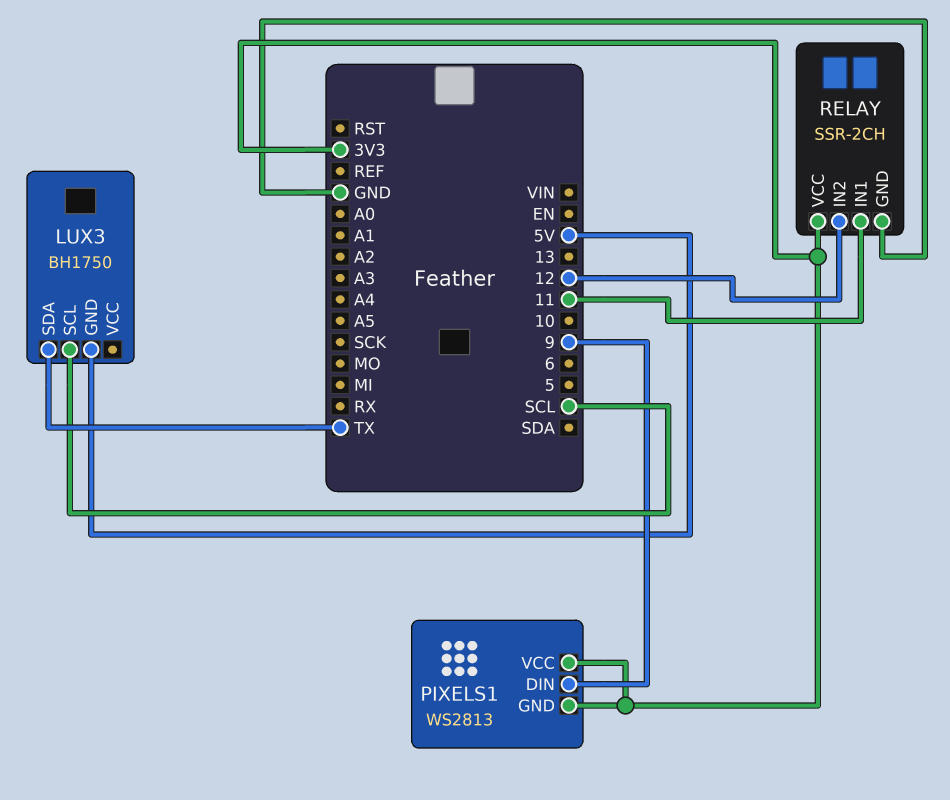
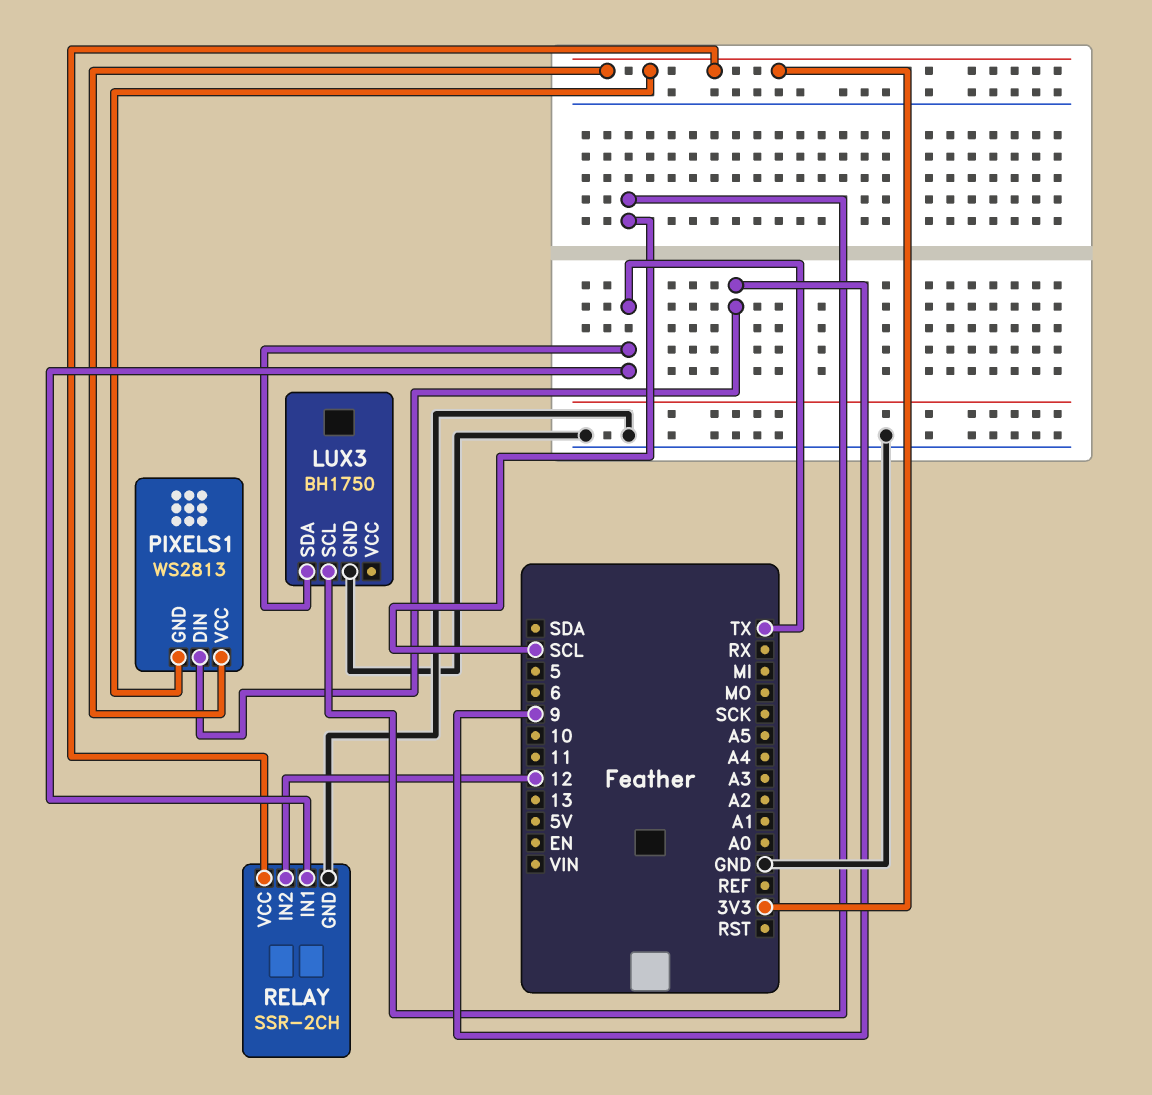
LUX3 pin GND: 5V -> GND
RELAY pin IN1: 11 -> TX

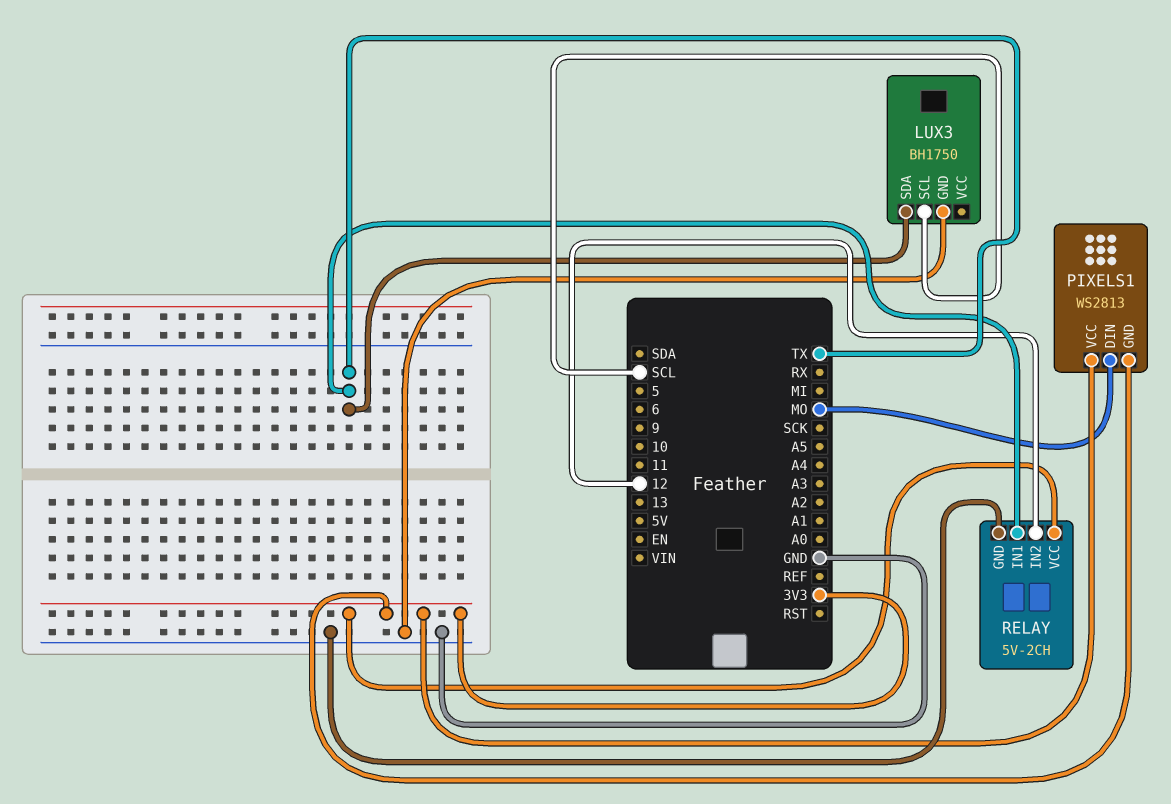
PIXELS1 pin DIN: 9 -> MO
RELAY: SSR-2CH -> 5V-2CH

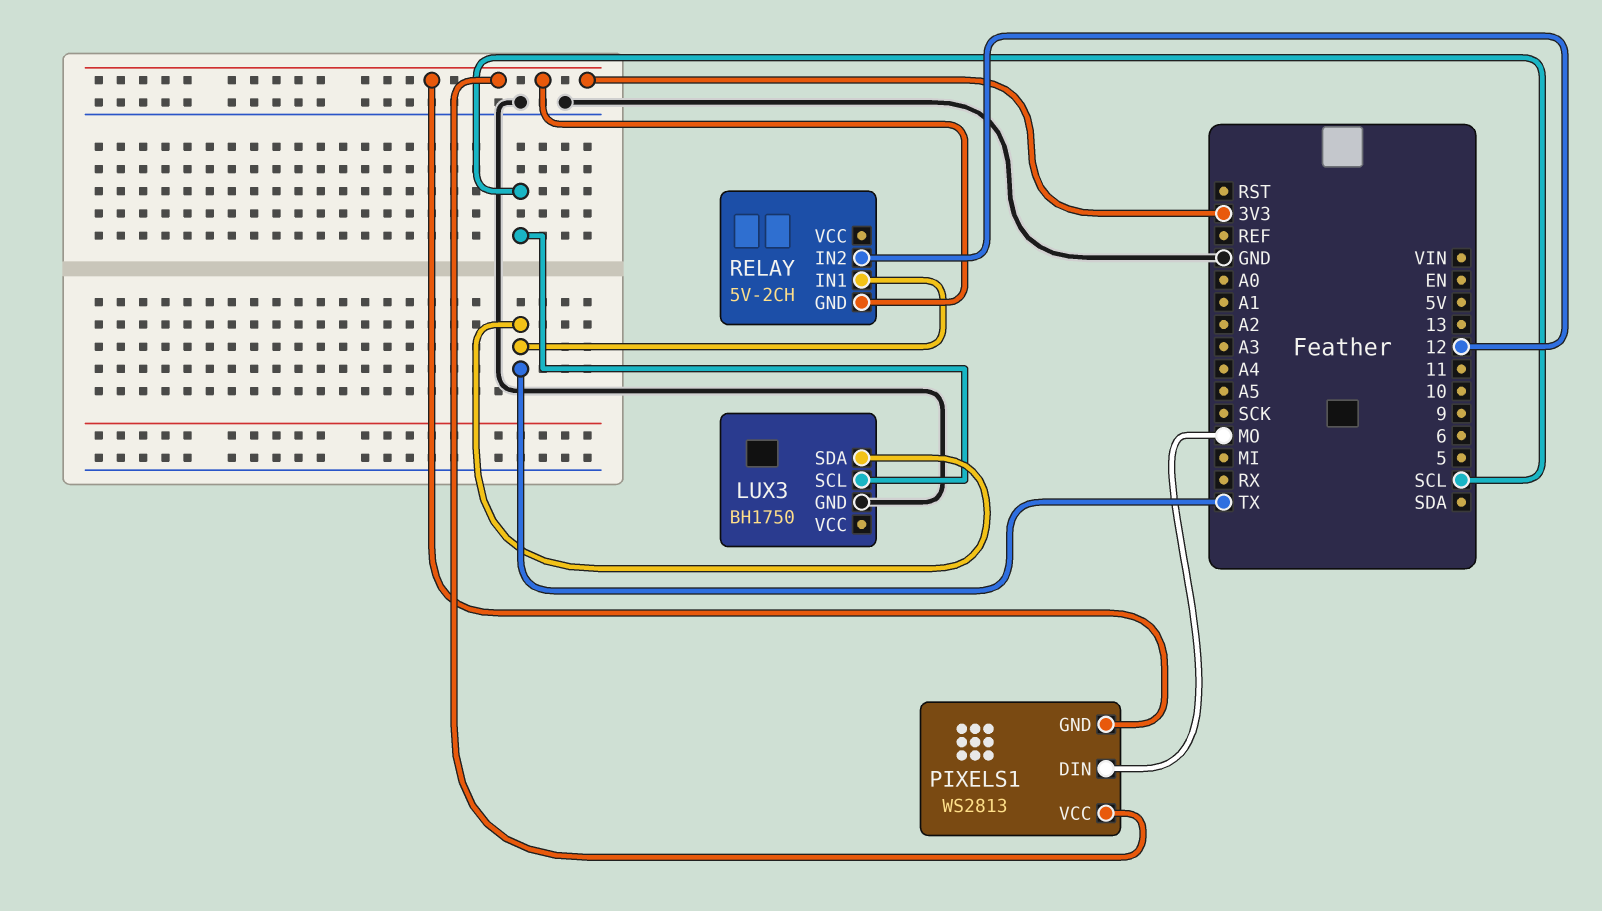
RELAY pin GND: GND -> 3V3
RELAY pin VCC: 3V3 -> none

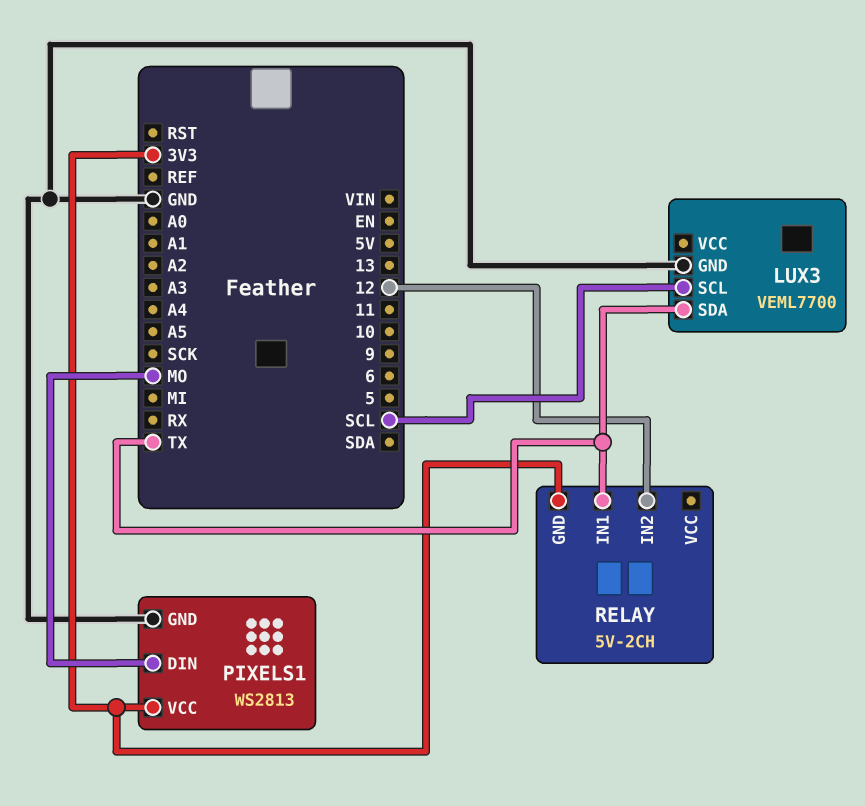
LUX3: BH1750 -> VEML7700
PIXELS1 pin GND: 3V3 -> GND

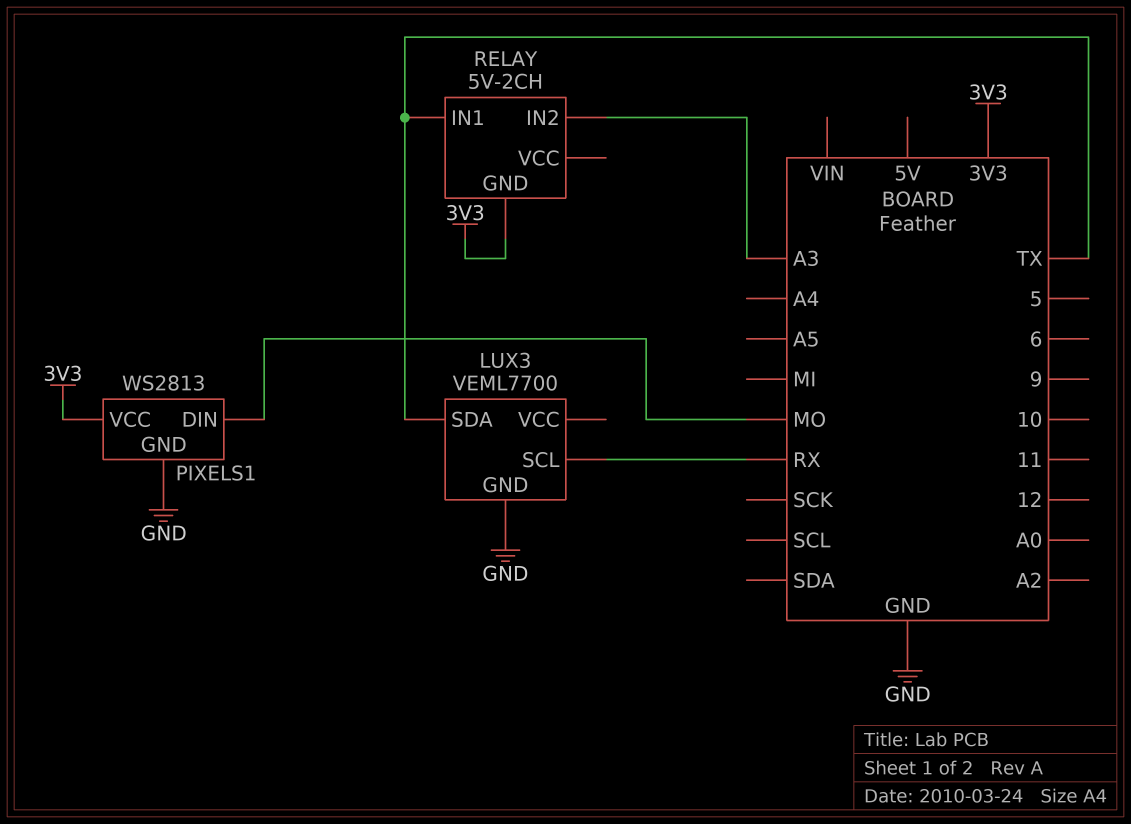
LUX3 pin SCL: SCL -> RX
RELAY pin IN2: 12 -> A3

